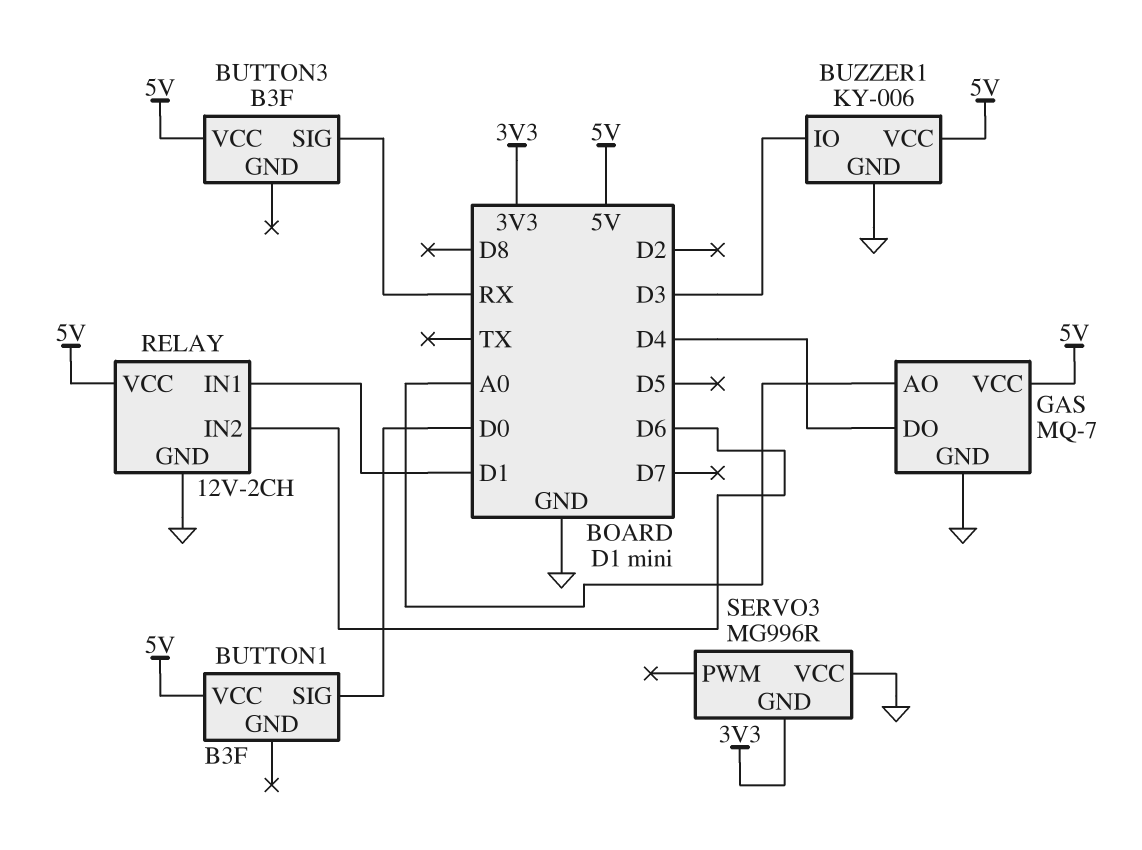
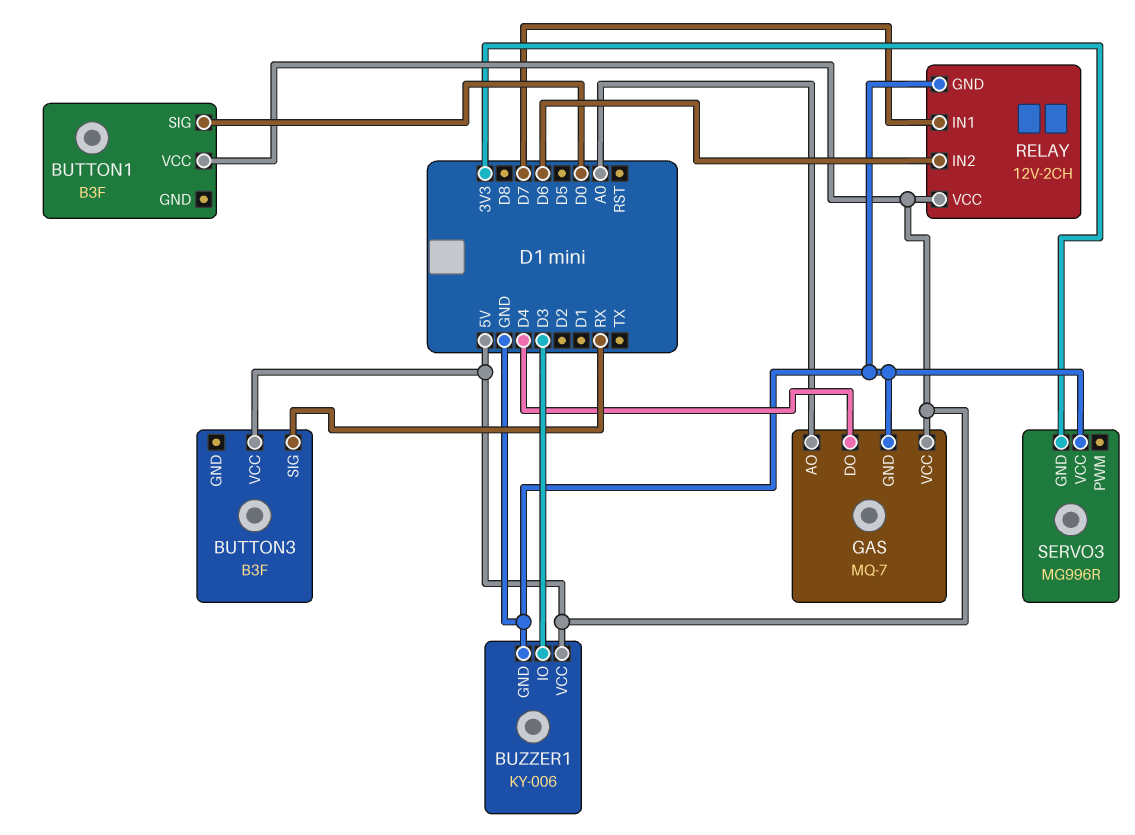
RELAY pin IN1: D1 -> D7

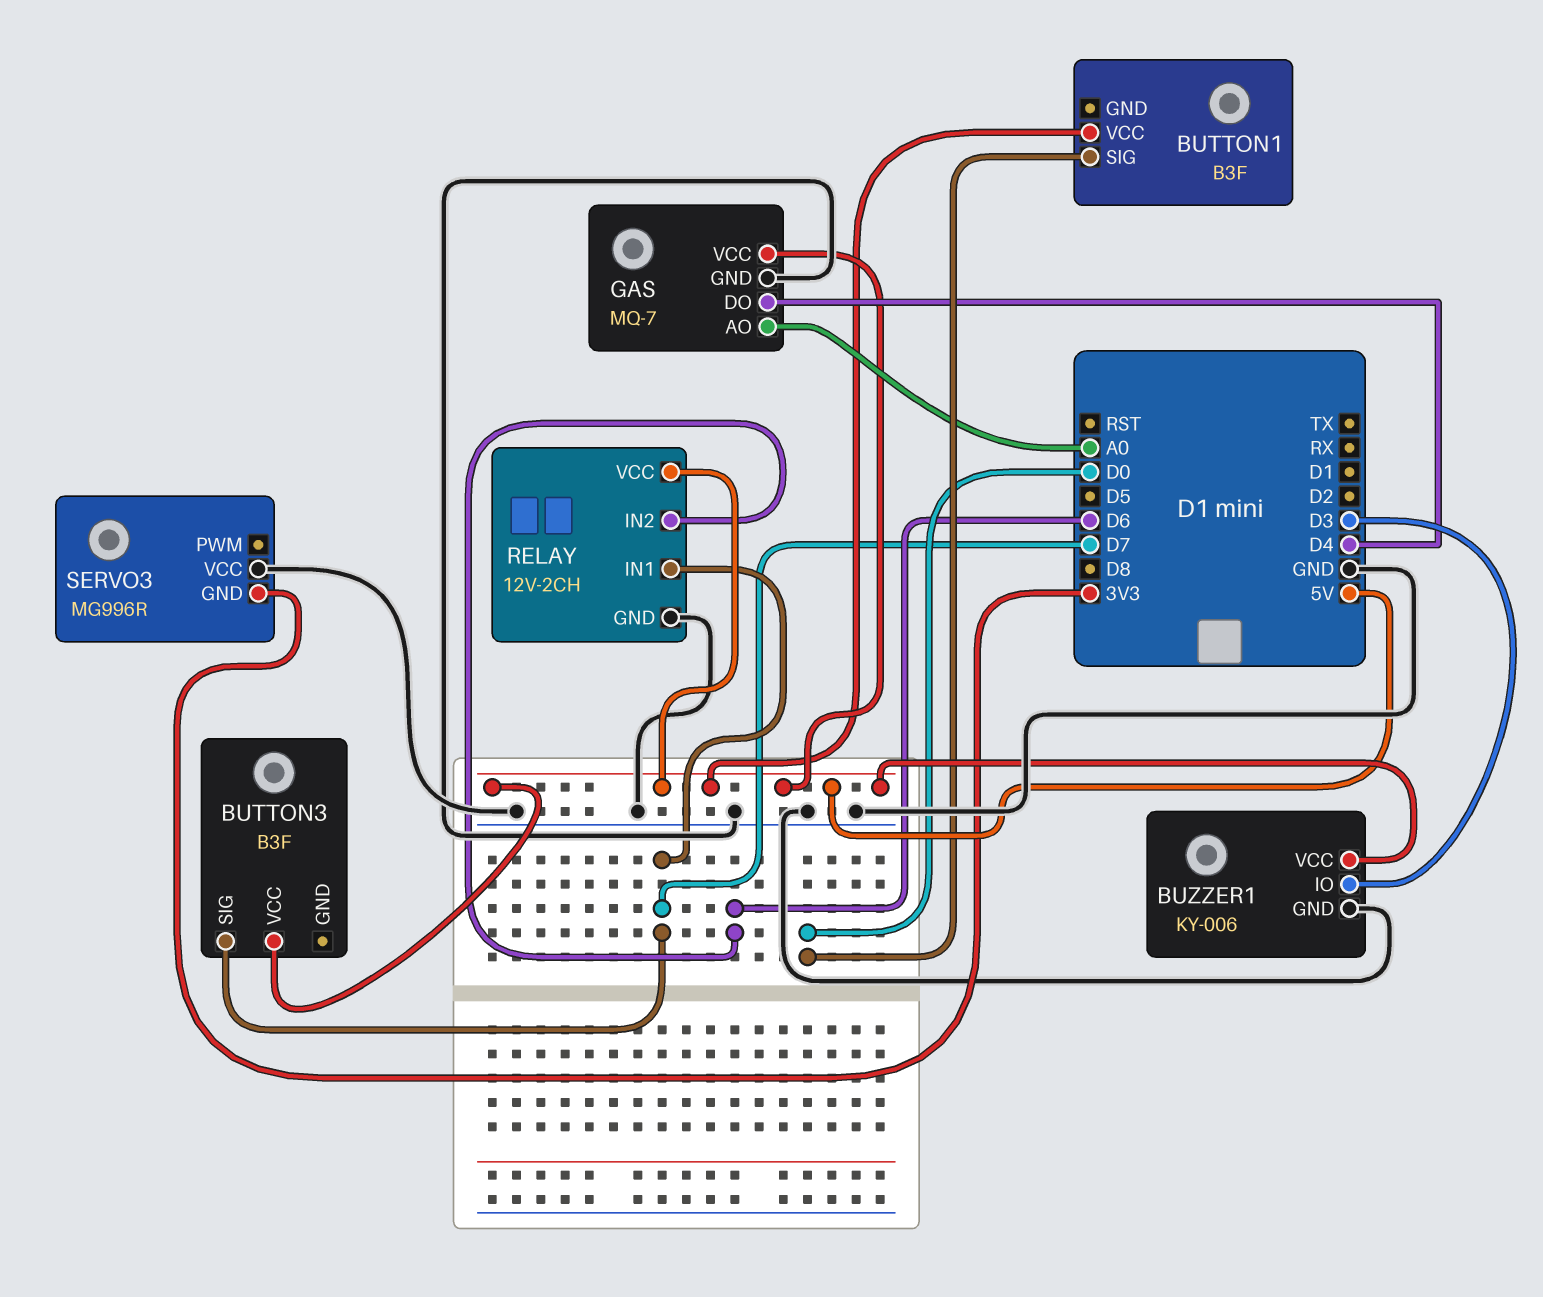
BUTTON3 pin SIG: RX -> D7

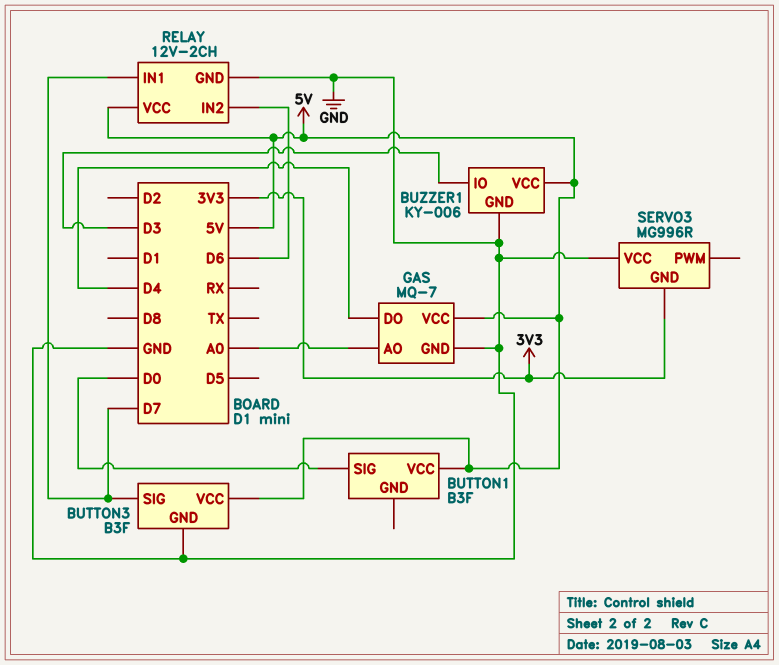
BUTTON3 pin GND: none -> GND

